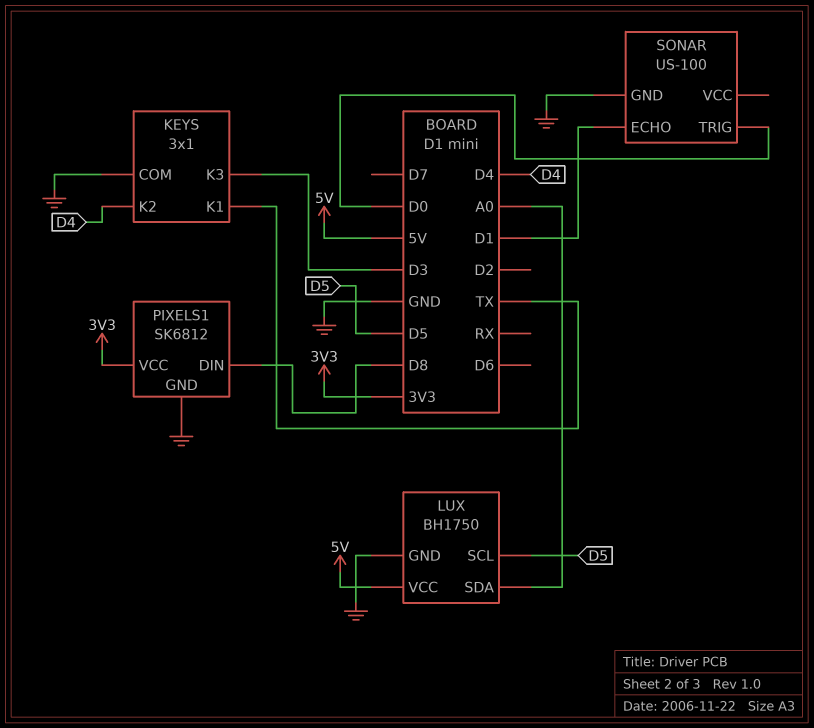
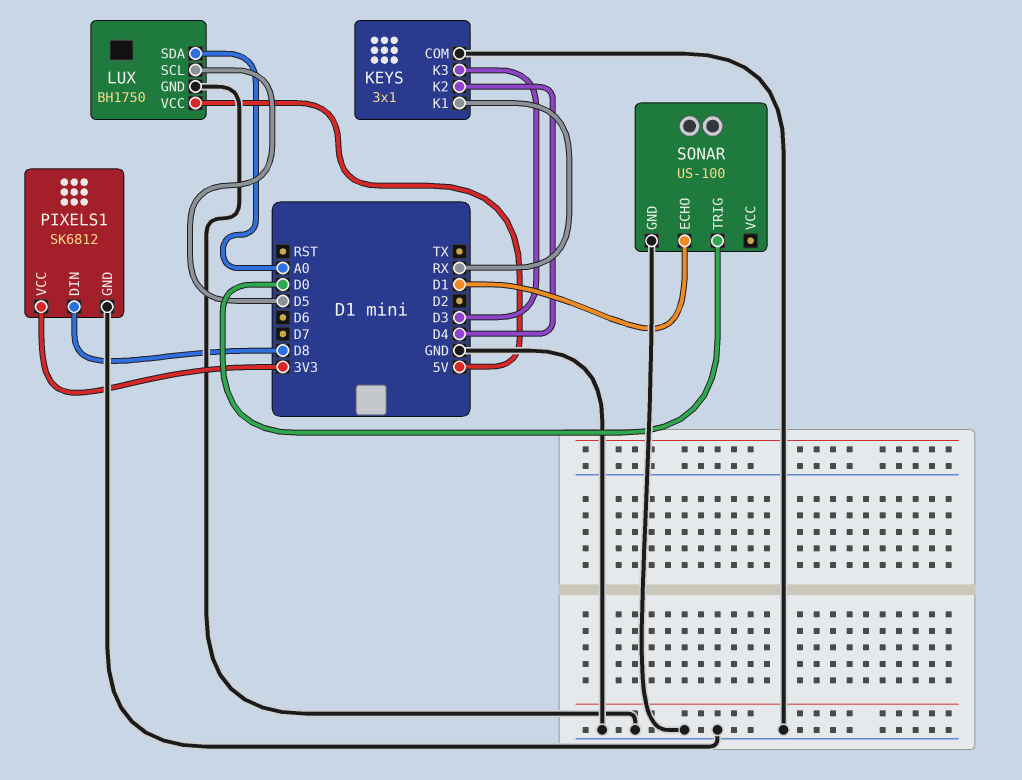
KEYS pin K1: TX -> RX

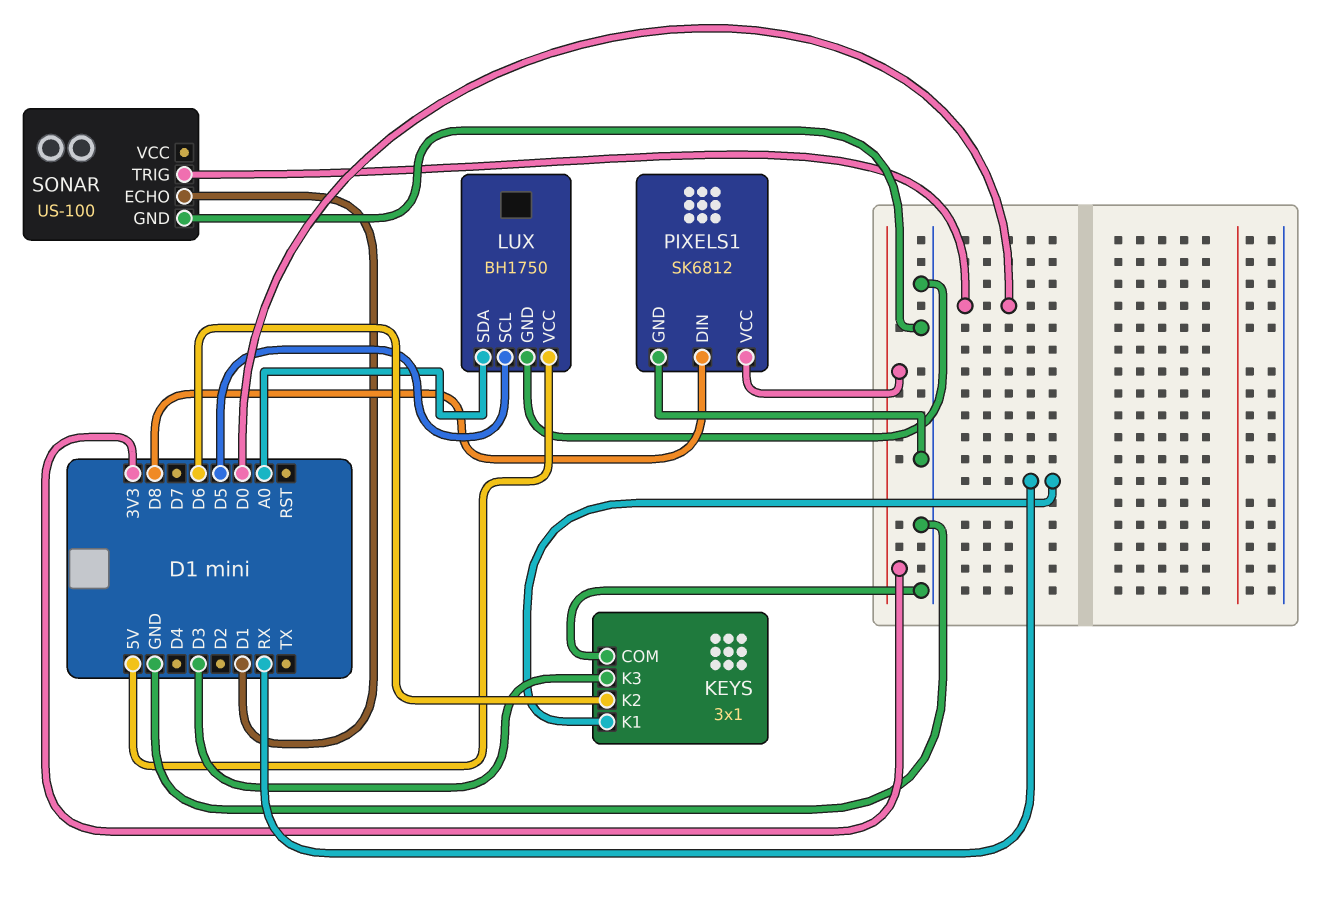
KEYS pin K2: D4 -> D6

